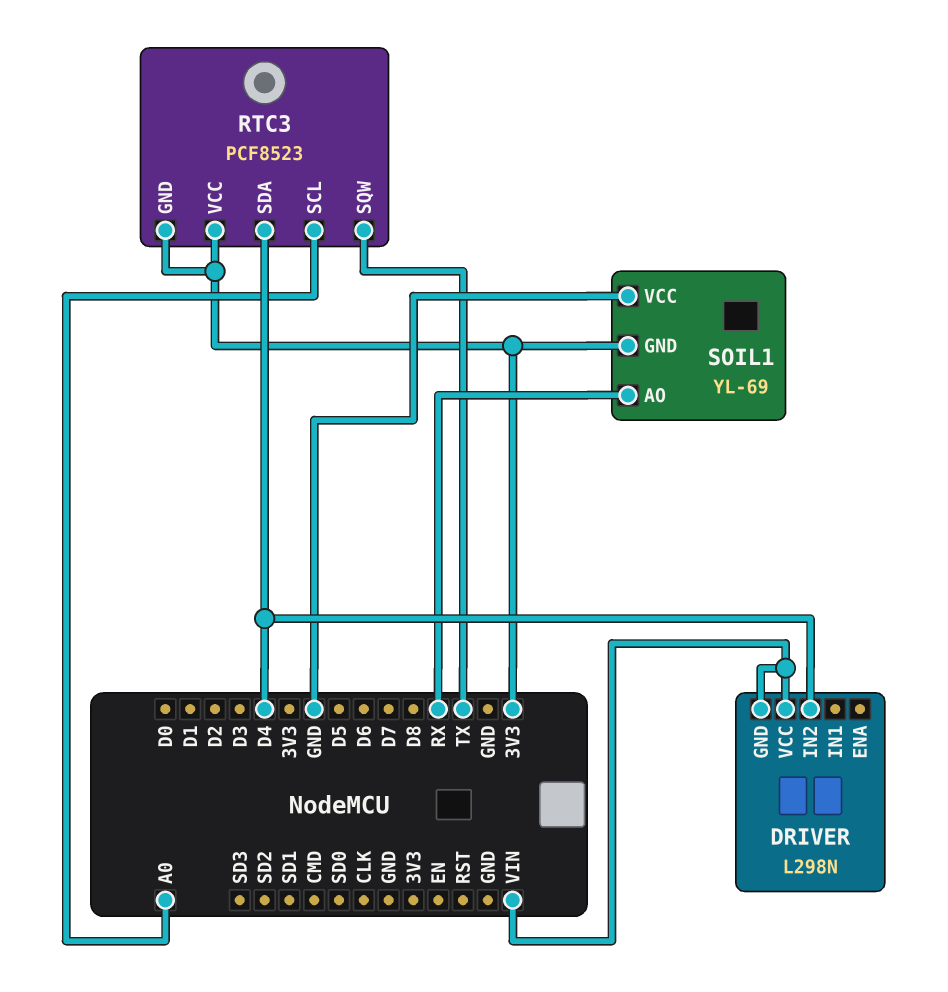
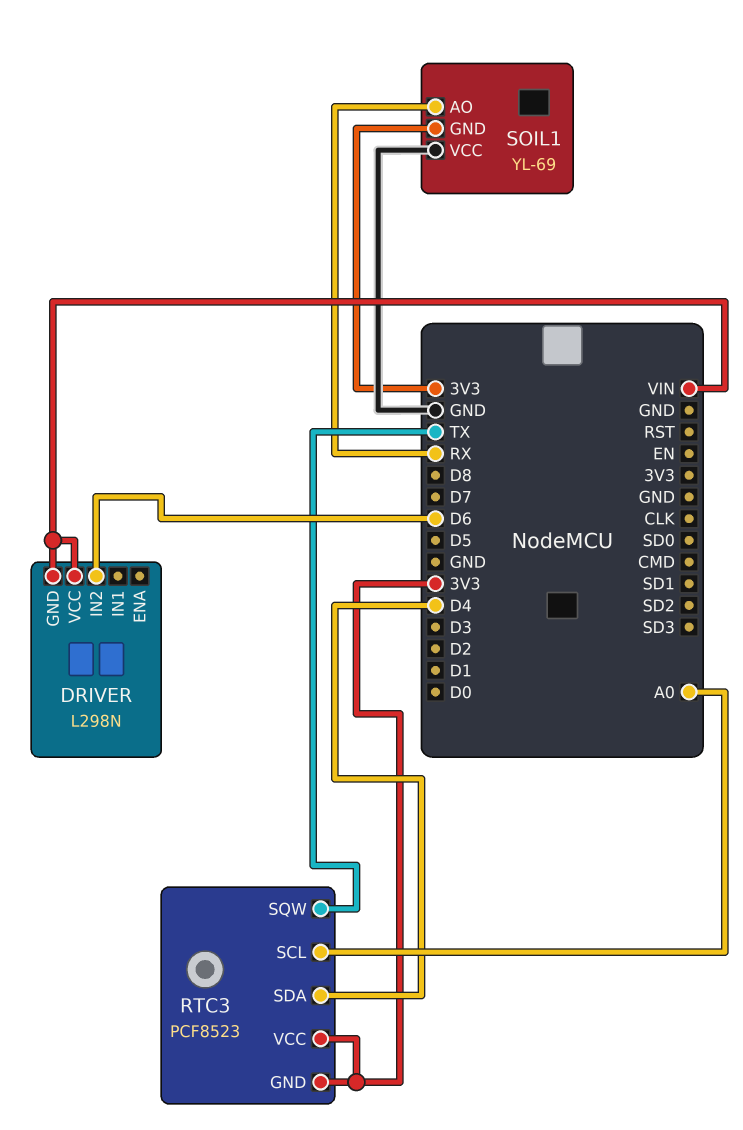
DRIVER pin IN2: D4 -> D6

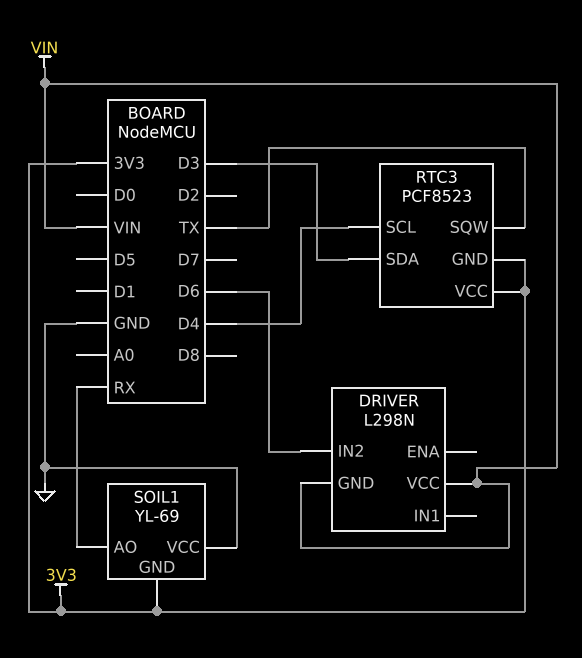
RTC3 pin SCL: A0 -> D4
RTC3 pin SDA: D4 -> D3

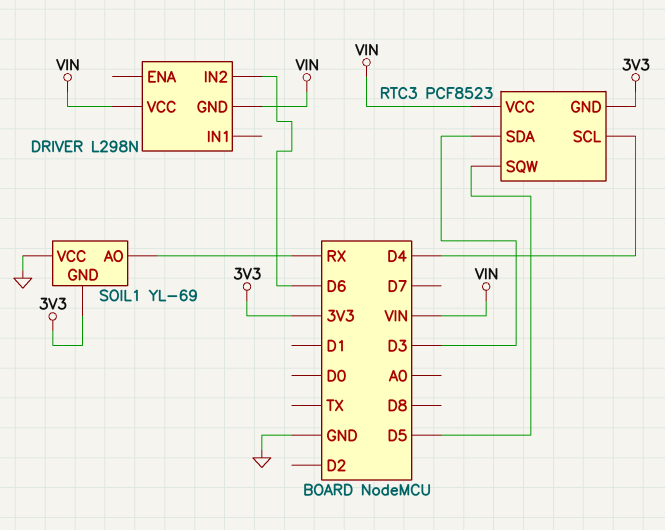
RTC3 pin SQW: TX -> D5
RTC3 pin VCC: 3V3 -> VIN

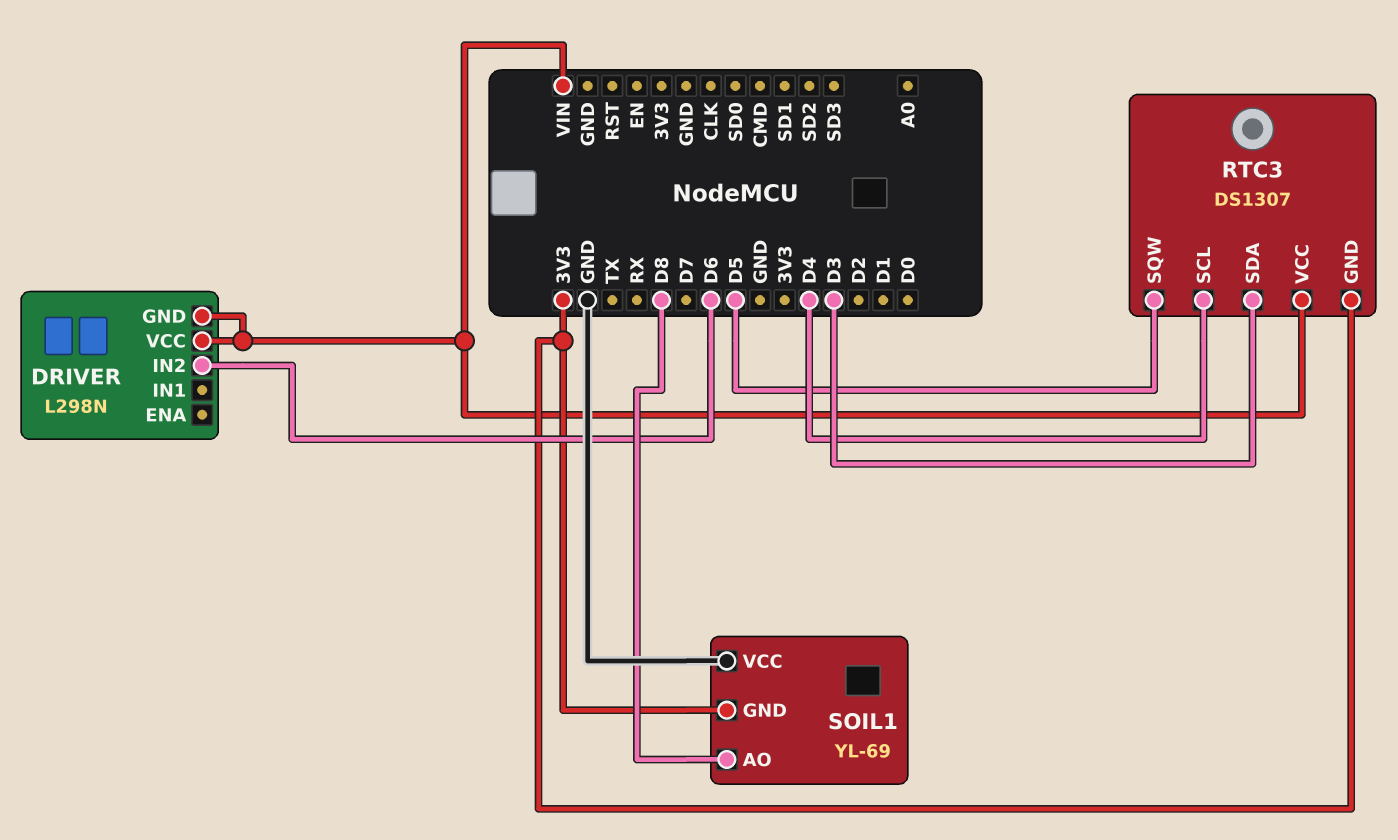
RTC3: PCF8523 -> DS1307
SOIL1 pin AO: RX -> D8

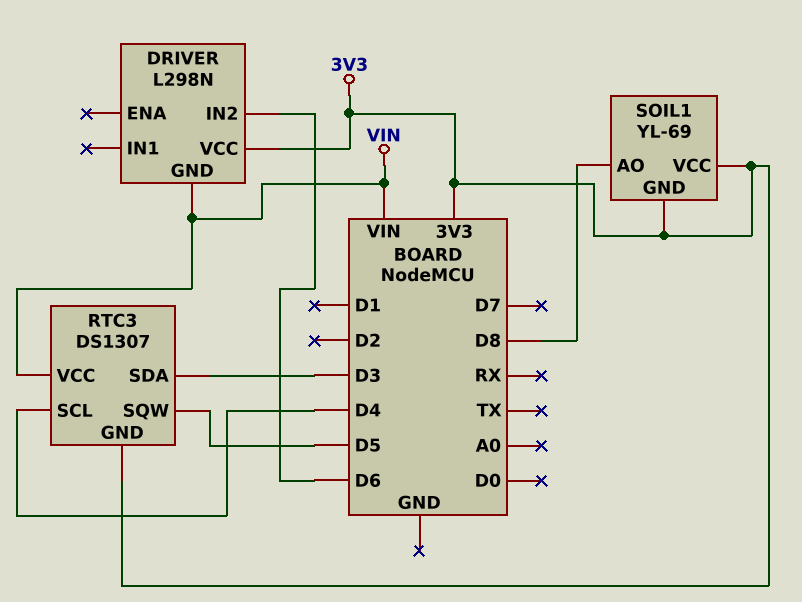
DRIVER pin VCC: VIN -> 3V3
SOIL1 pin VCC: GND -> 3V3

